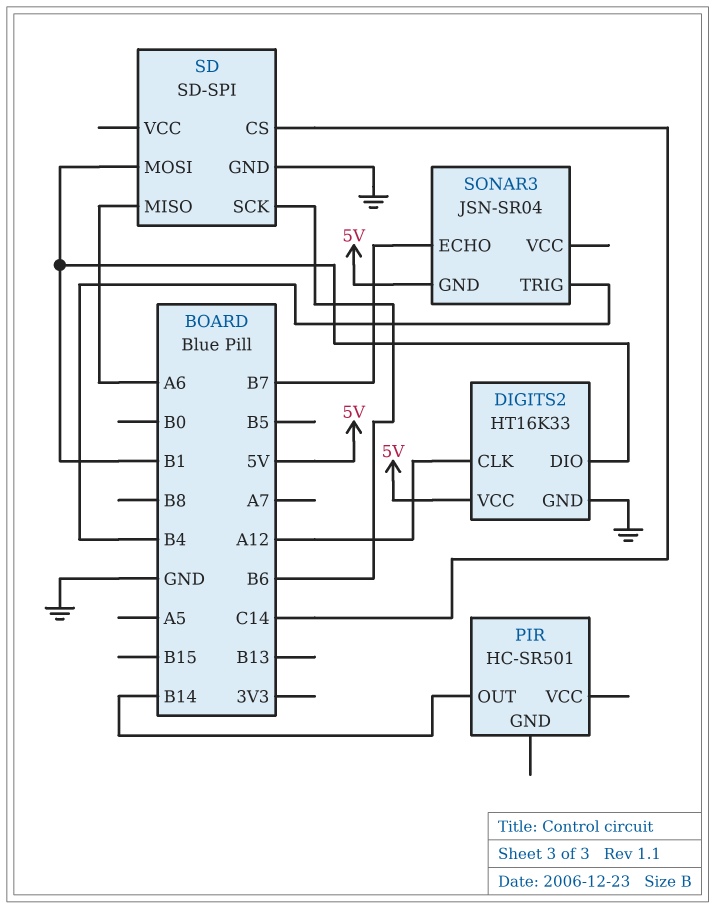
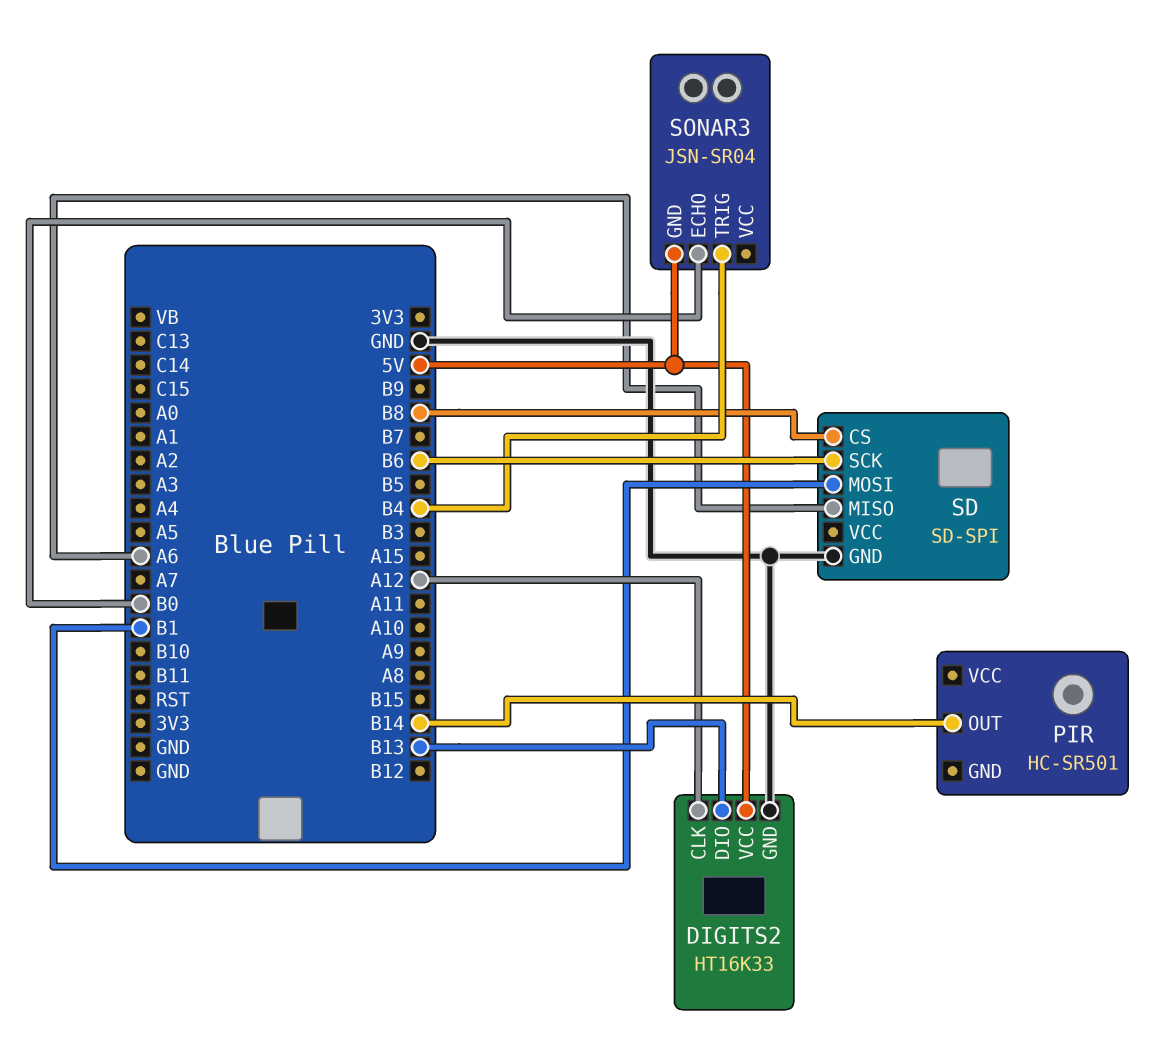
DIGITS2 pin DIO: B1 -> B13
SD pin CS: C14 -> B8
SONAR3 pin ECHO: B7 -> B0

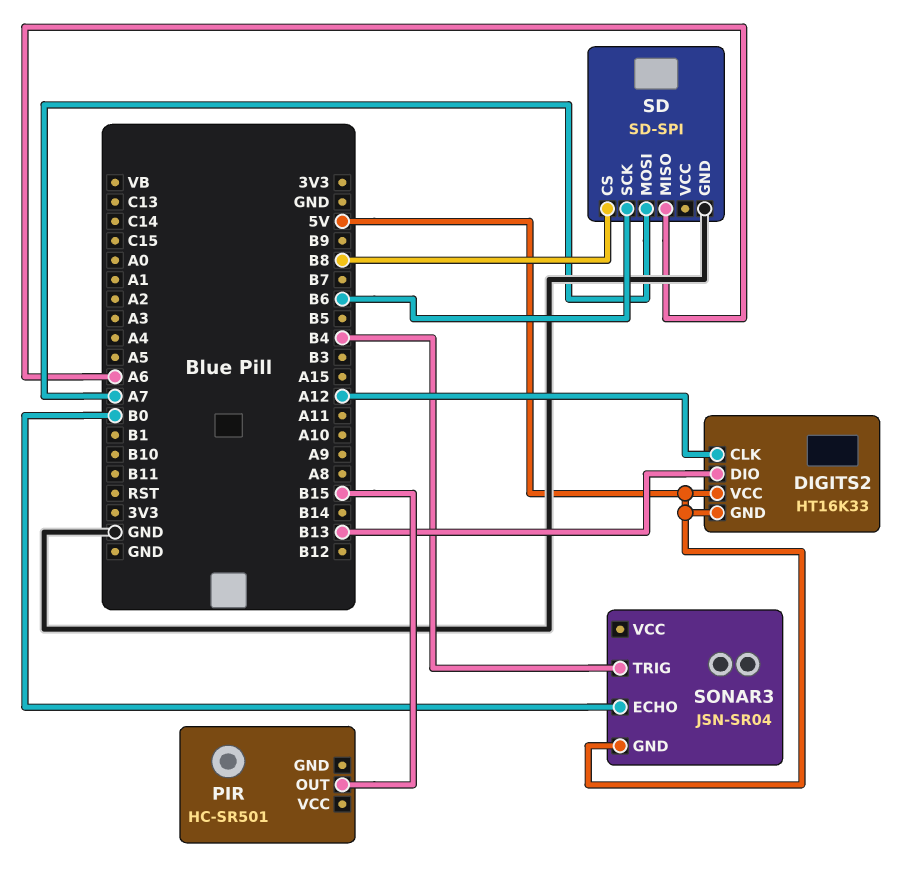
DIGITS2 pin GND: GND -> 5V
PIR pin OUT: B14 -> B15
SD pin MOSI: B1 -> A7

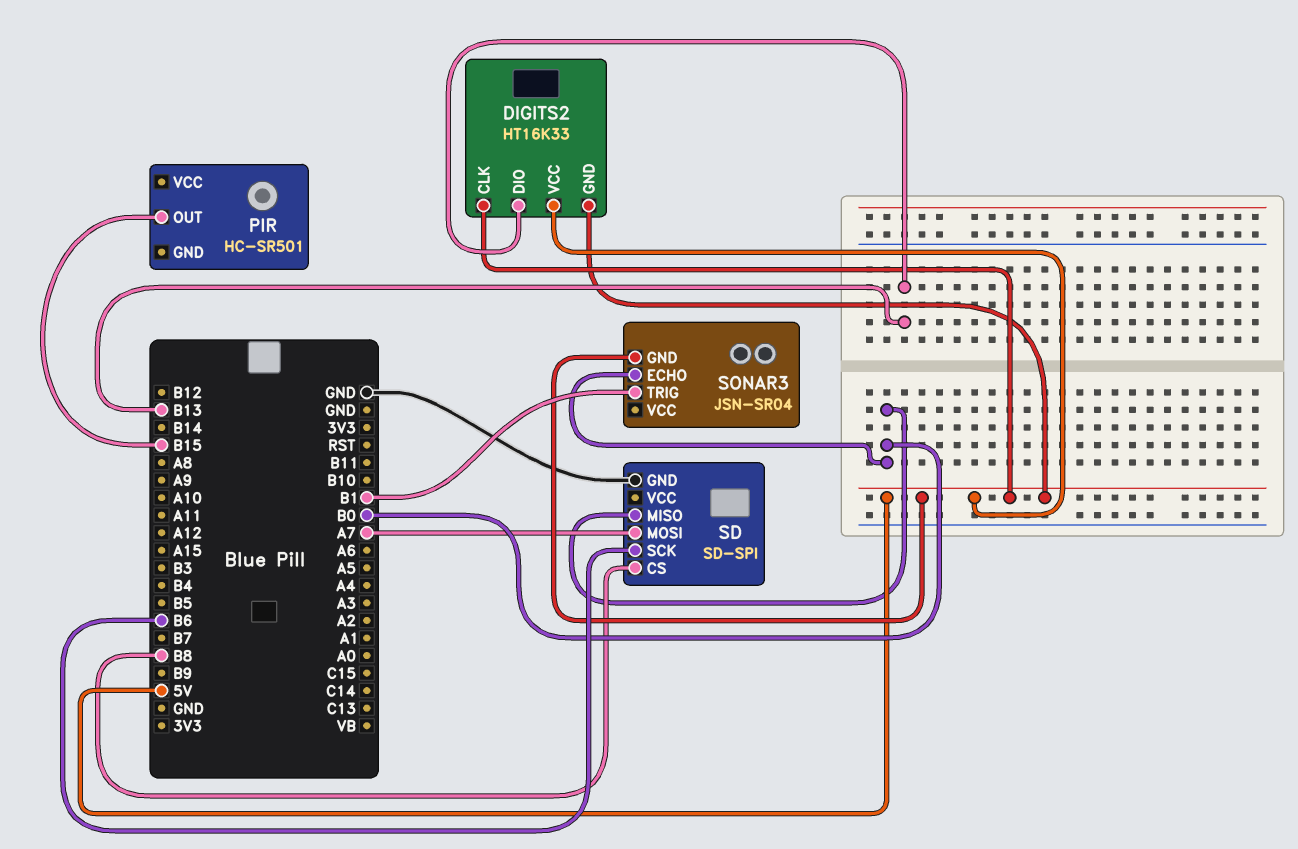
DIGITS2 pin CLK: A12 -> 5V
SD pin MISO: A6 -> B0
SONAR3 pin TRIG: B4 -> B1

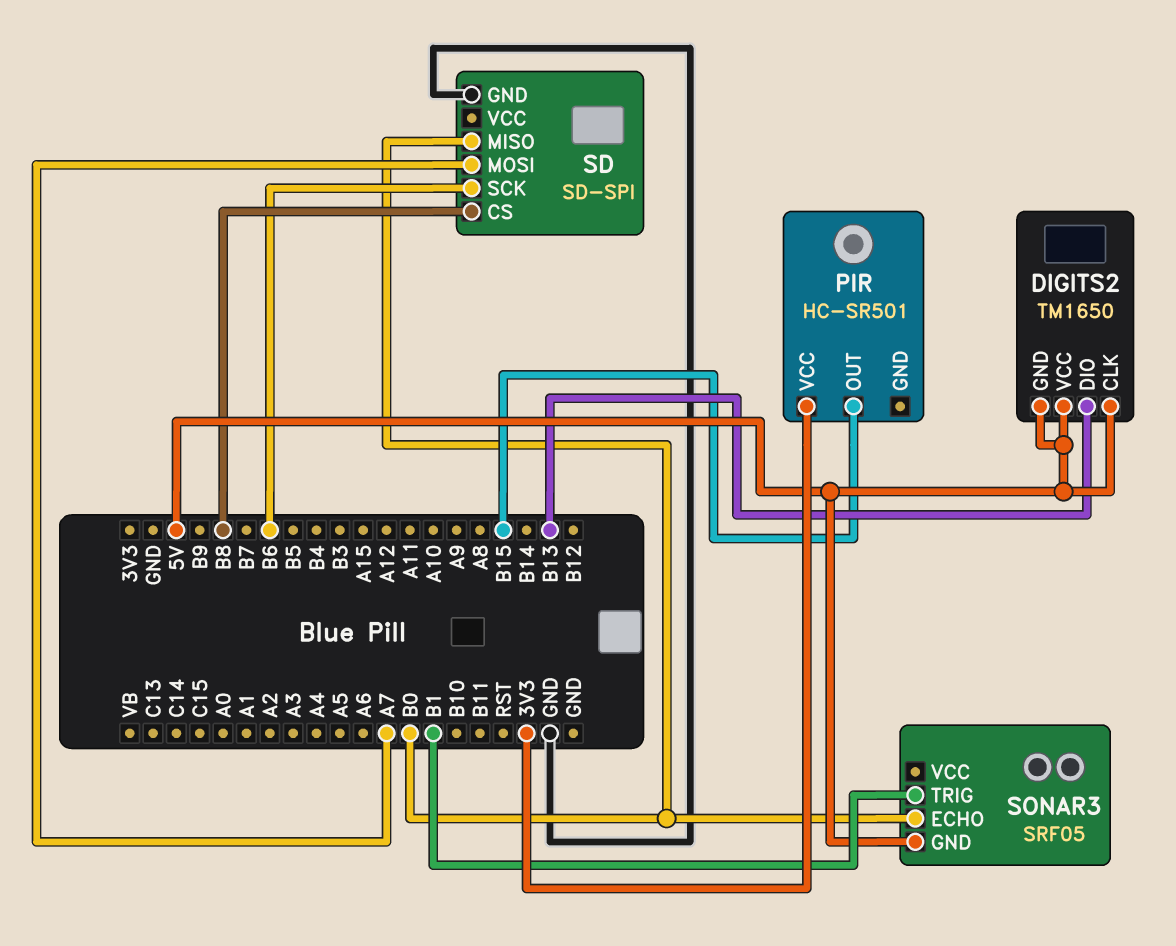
DIGITS2: HT16K33 -> TM1650
PIR pin VCC: none -> 3V3
SONAR3: JSN-SR04 -> SRF05

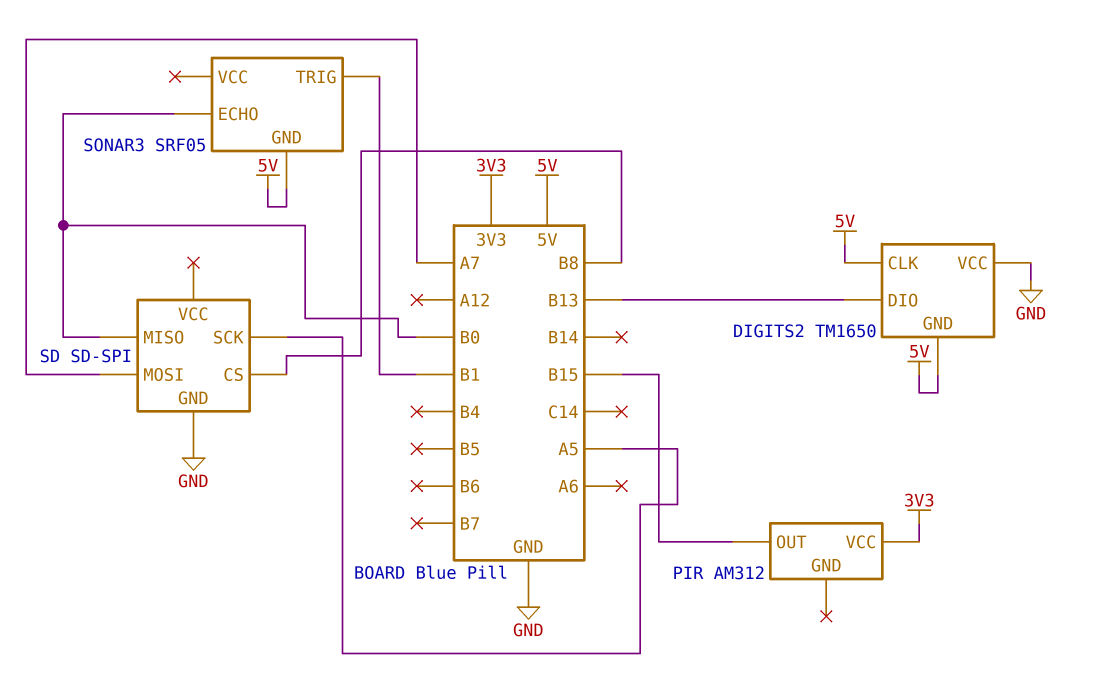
DIGITS2 pin VCC: 5V -> GND
PIR: HC-SR501 -> AM312
SD pin SCK: B6 -> A5

